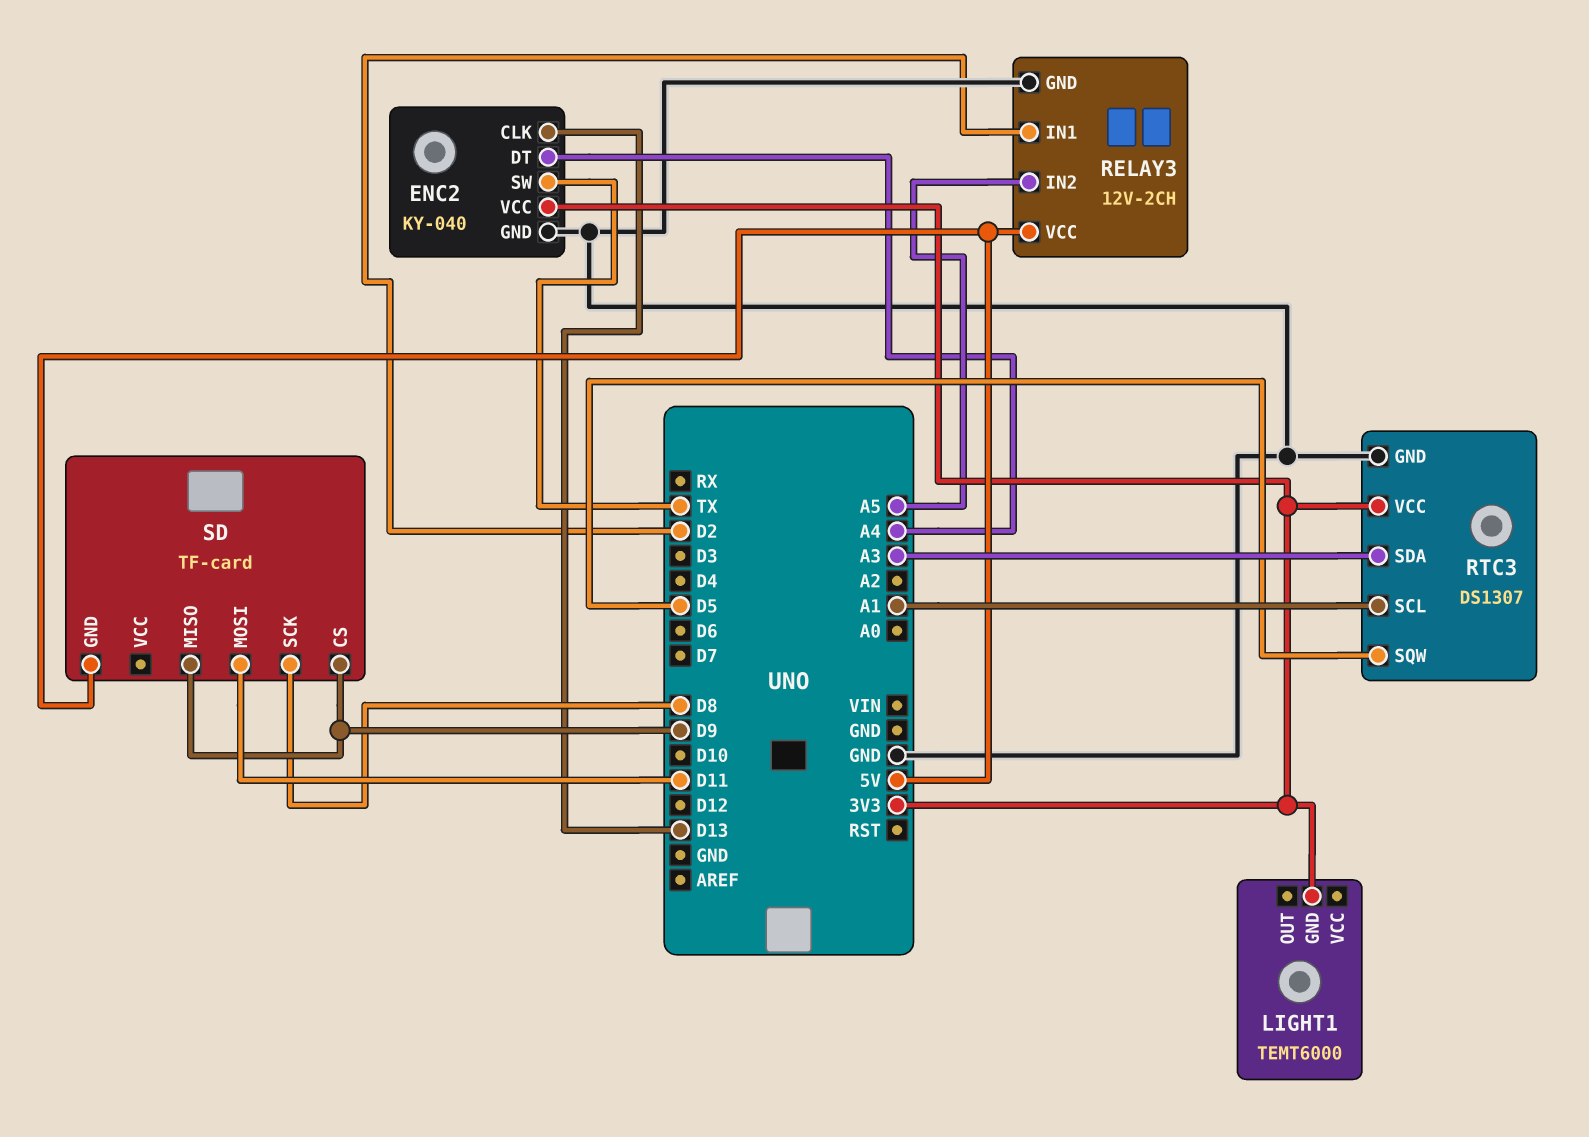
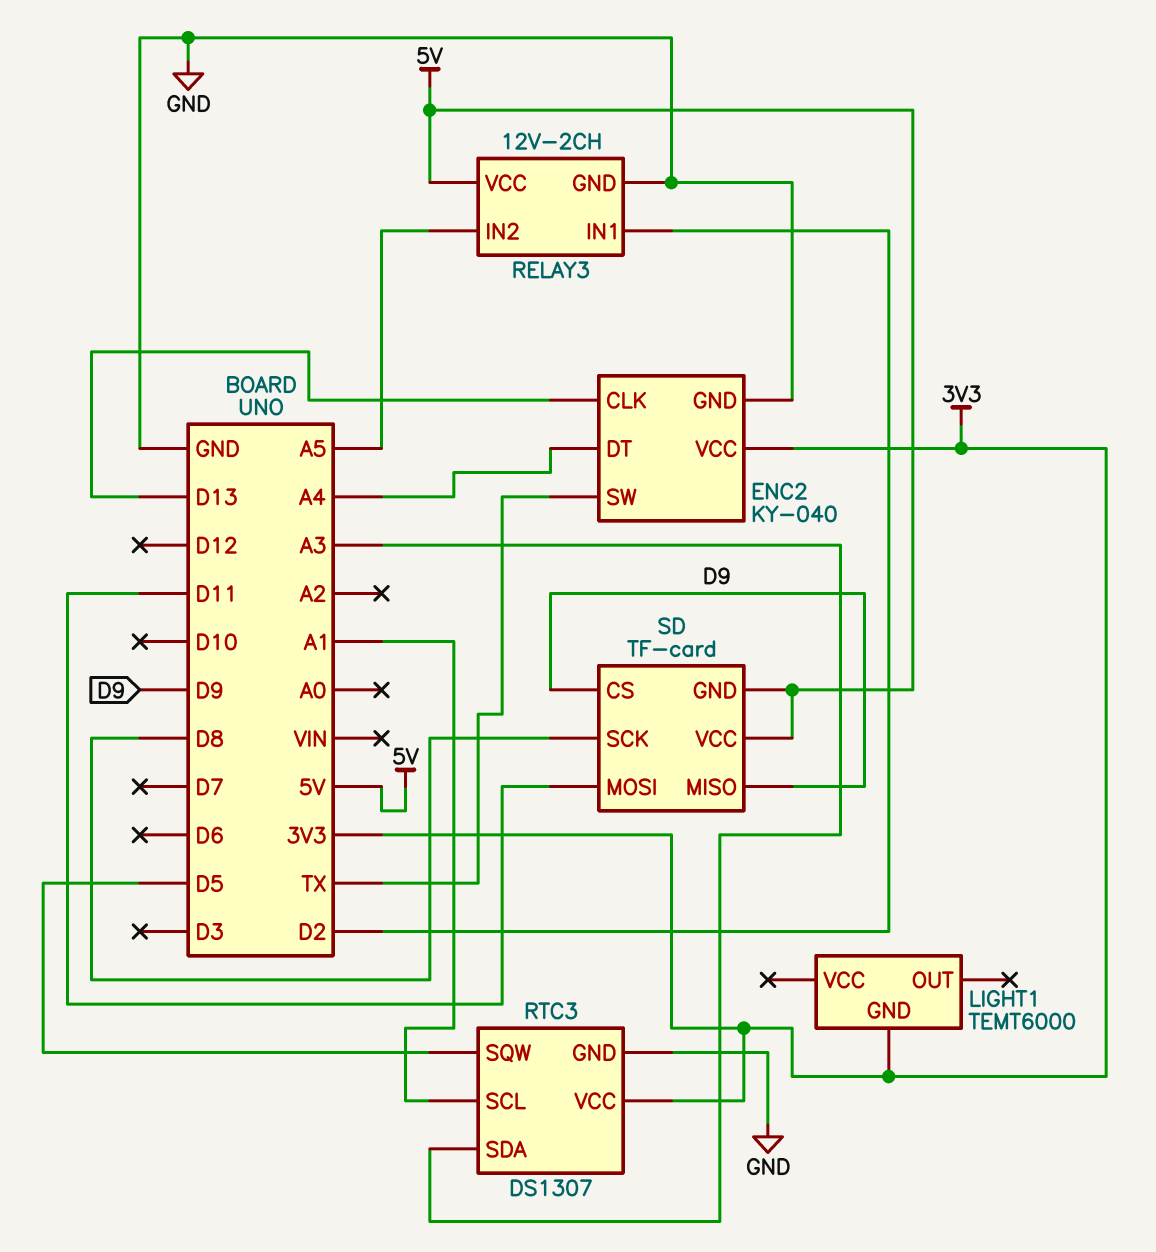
SD pin VCC: none -> 5V

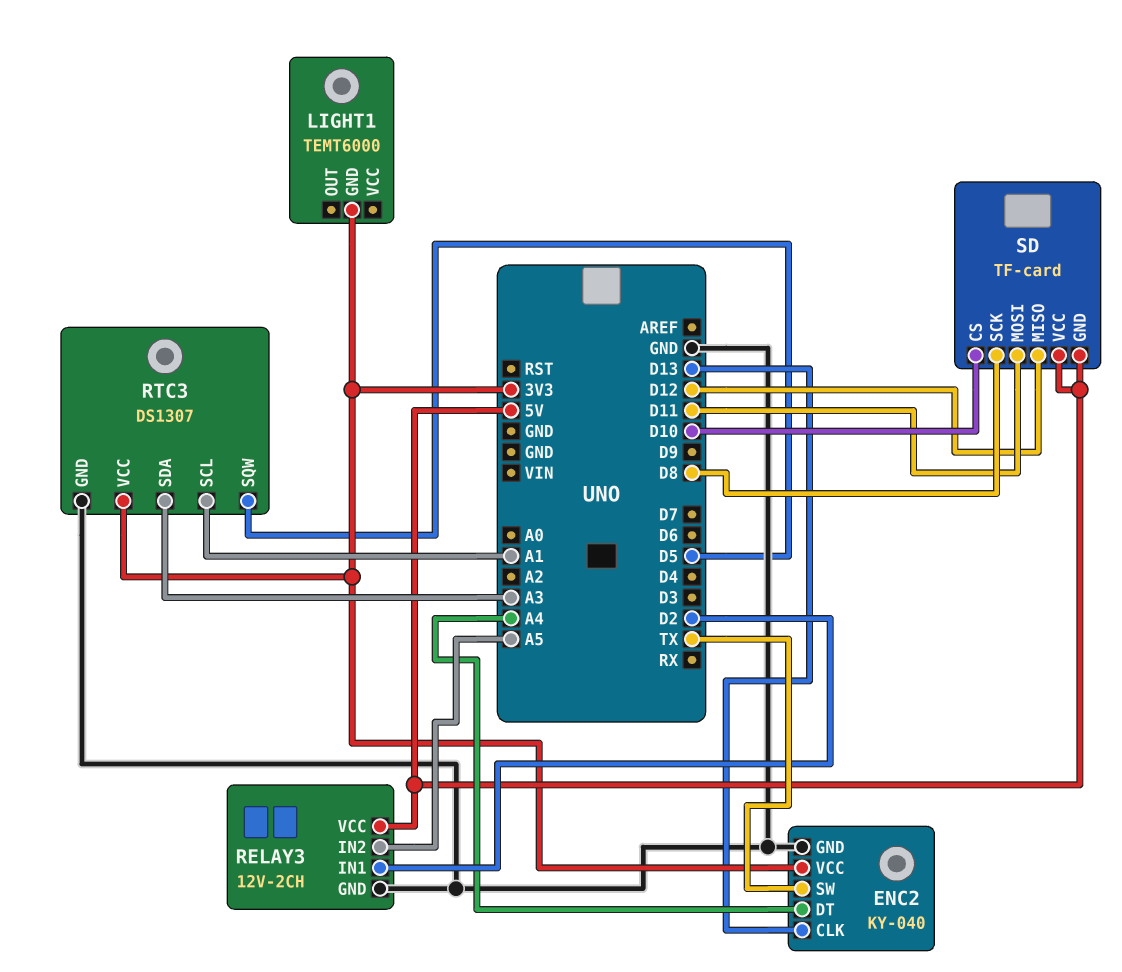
SD pin CS: D9 -> D10
SD pin MISO: D9 -> D12

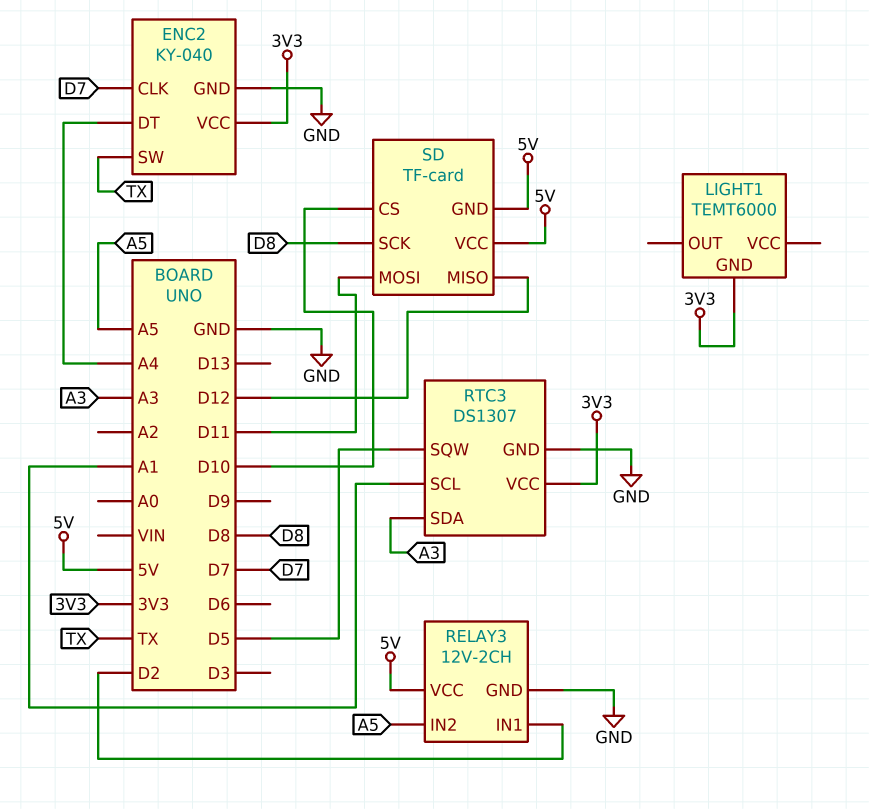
ENC2 pin CLK: D13 -> D7

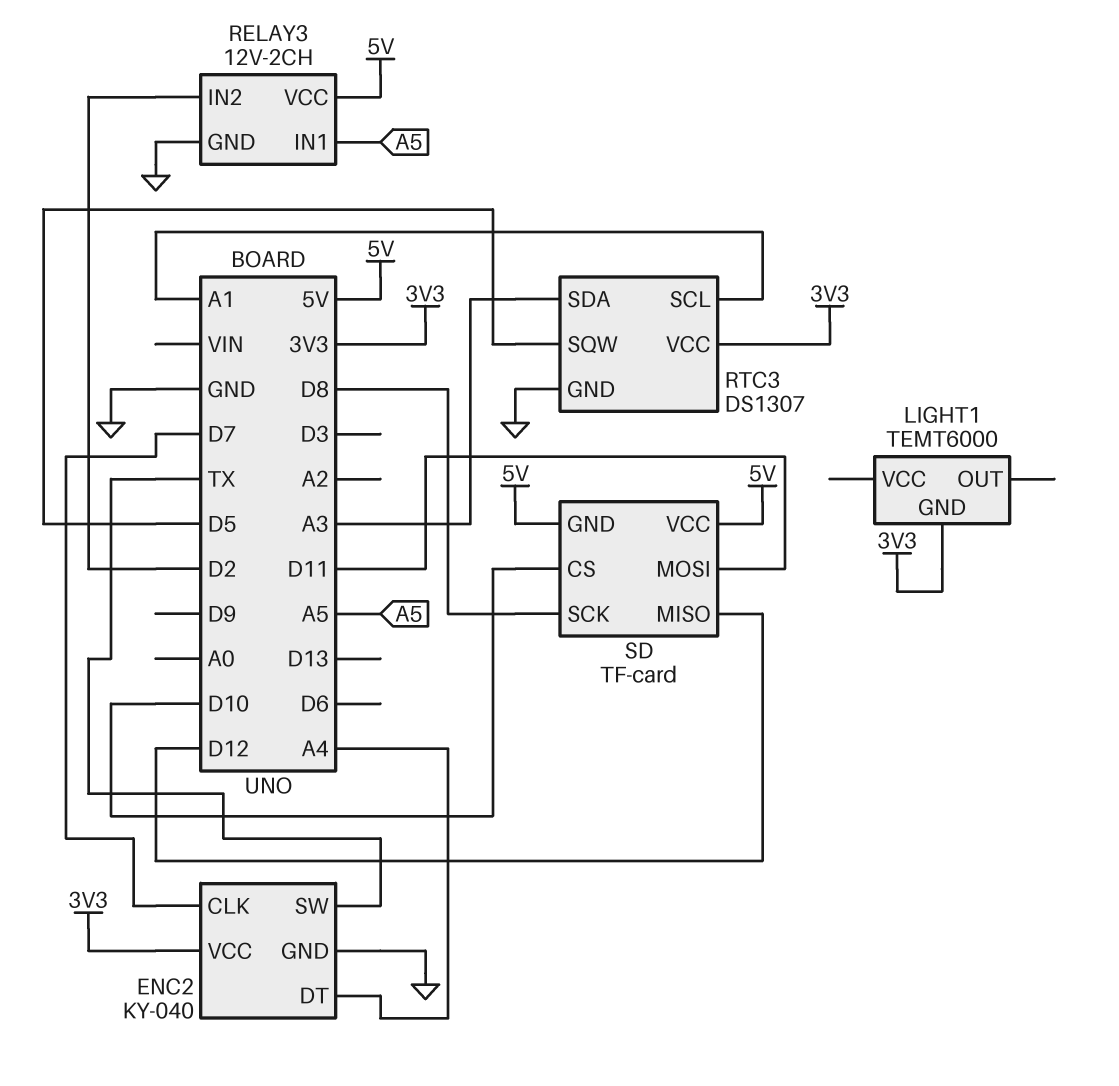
RELAY3 pin IN1: D2 -> A5
RELAY3 pin IN2: A5 -> D2

